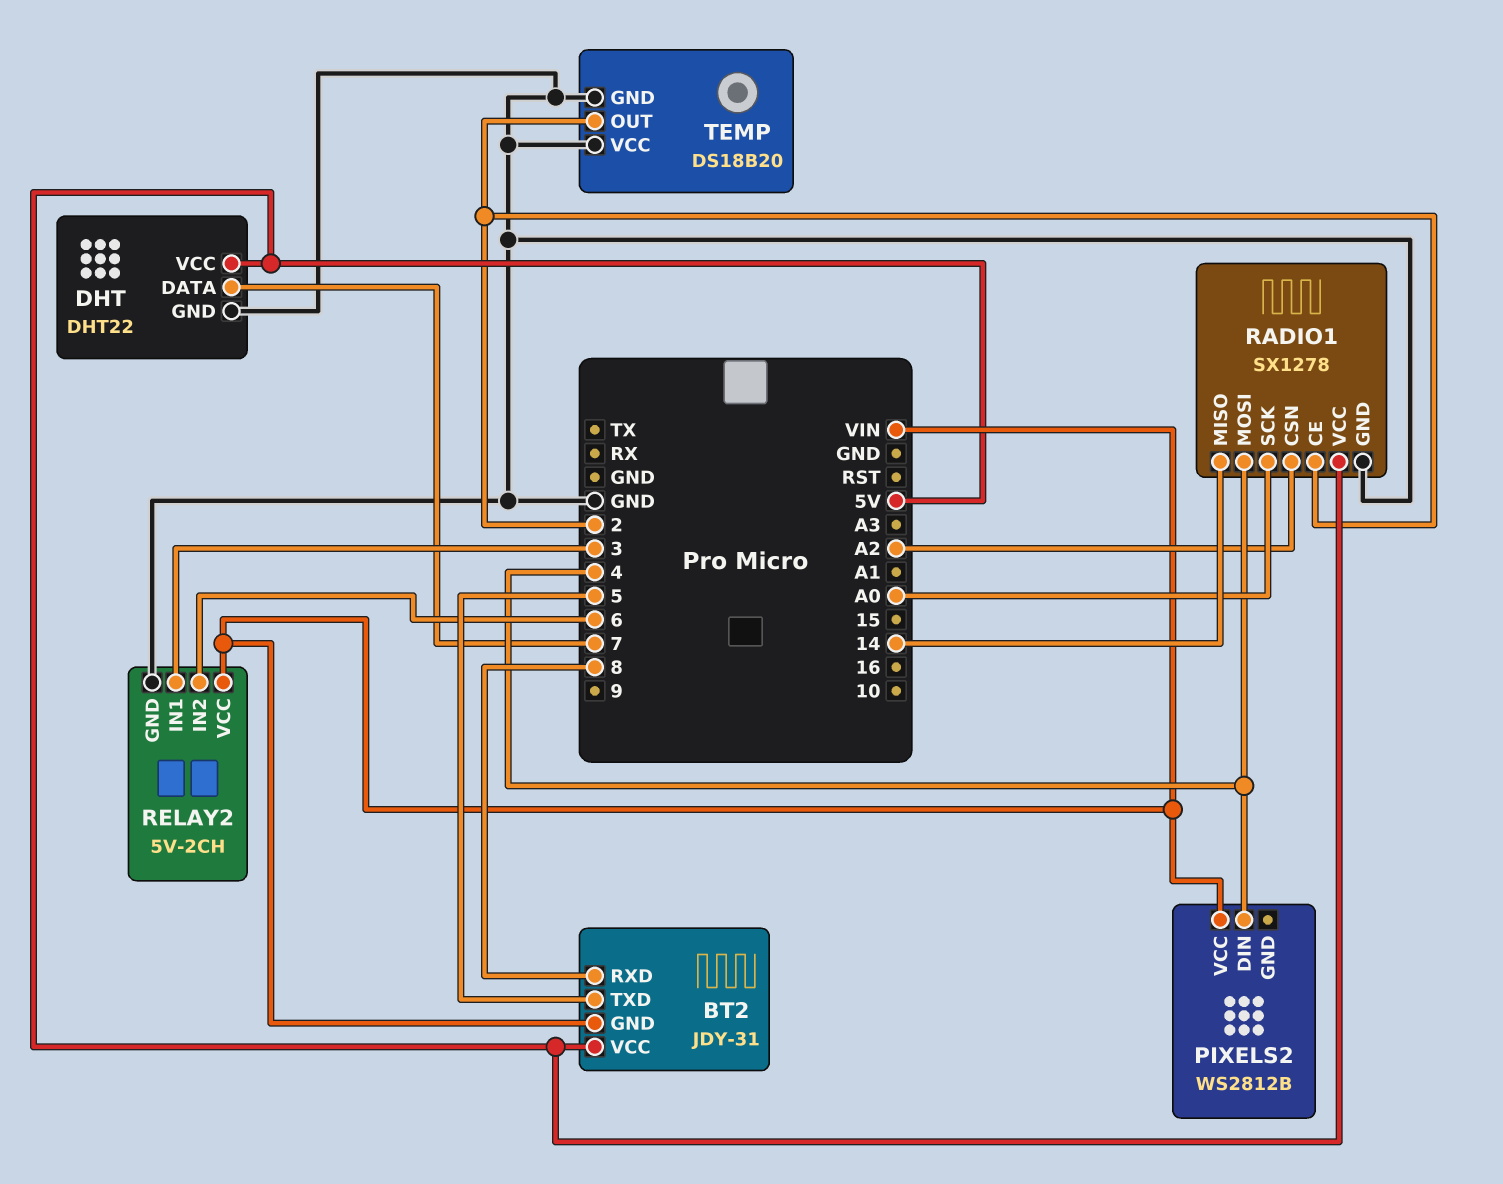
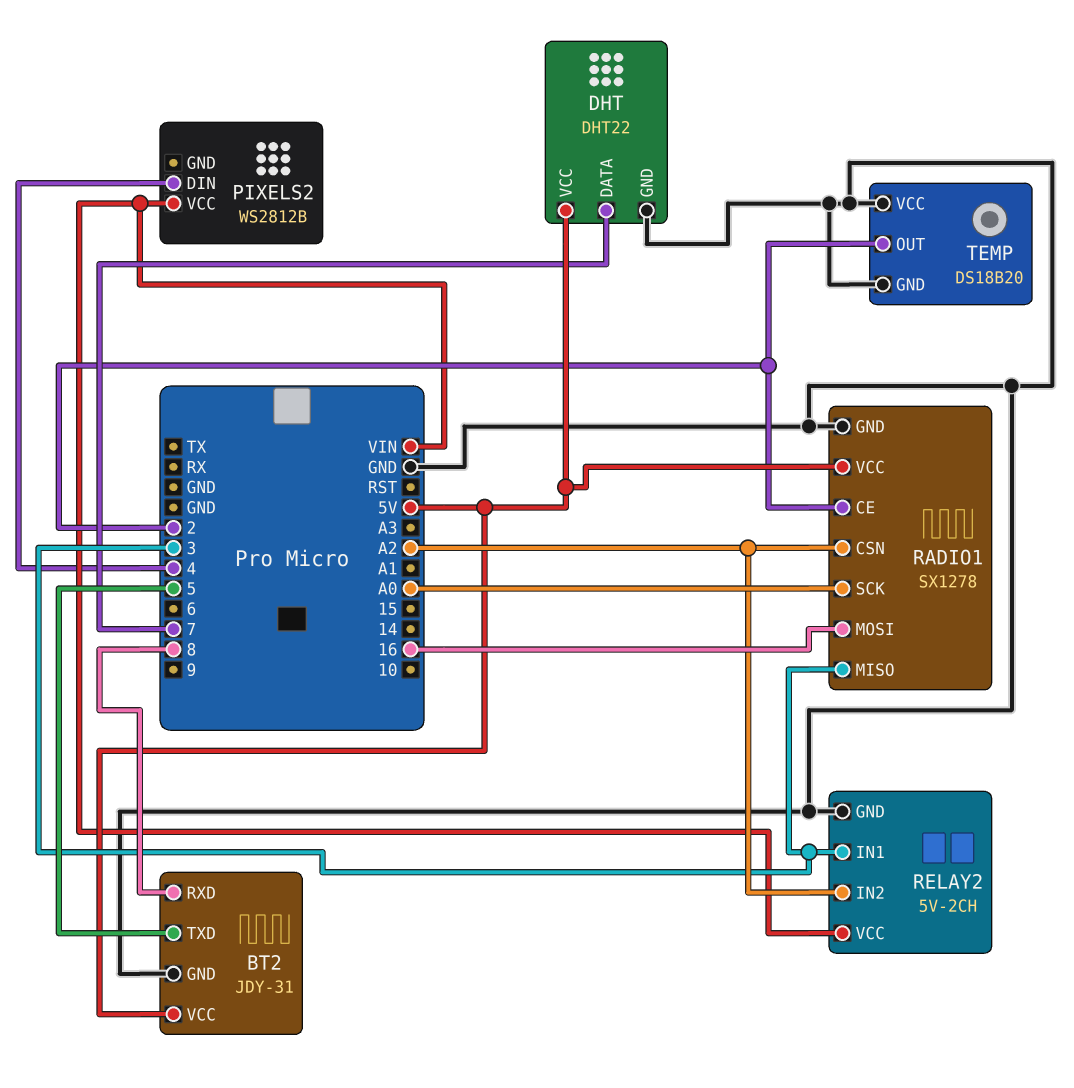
BT2 pin GND: VIN -> GND
RADIO1 pin MISO: 14 -> 3
RADIO1 pin MOSI: 4 -> 16
RELAY2 pin IN2: 6 -> A2

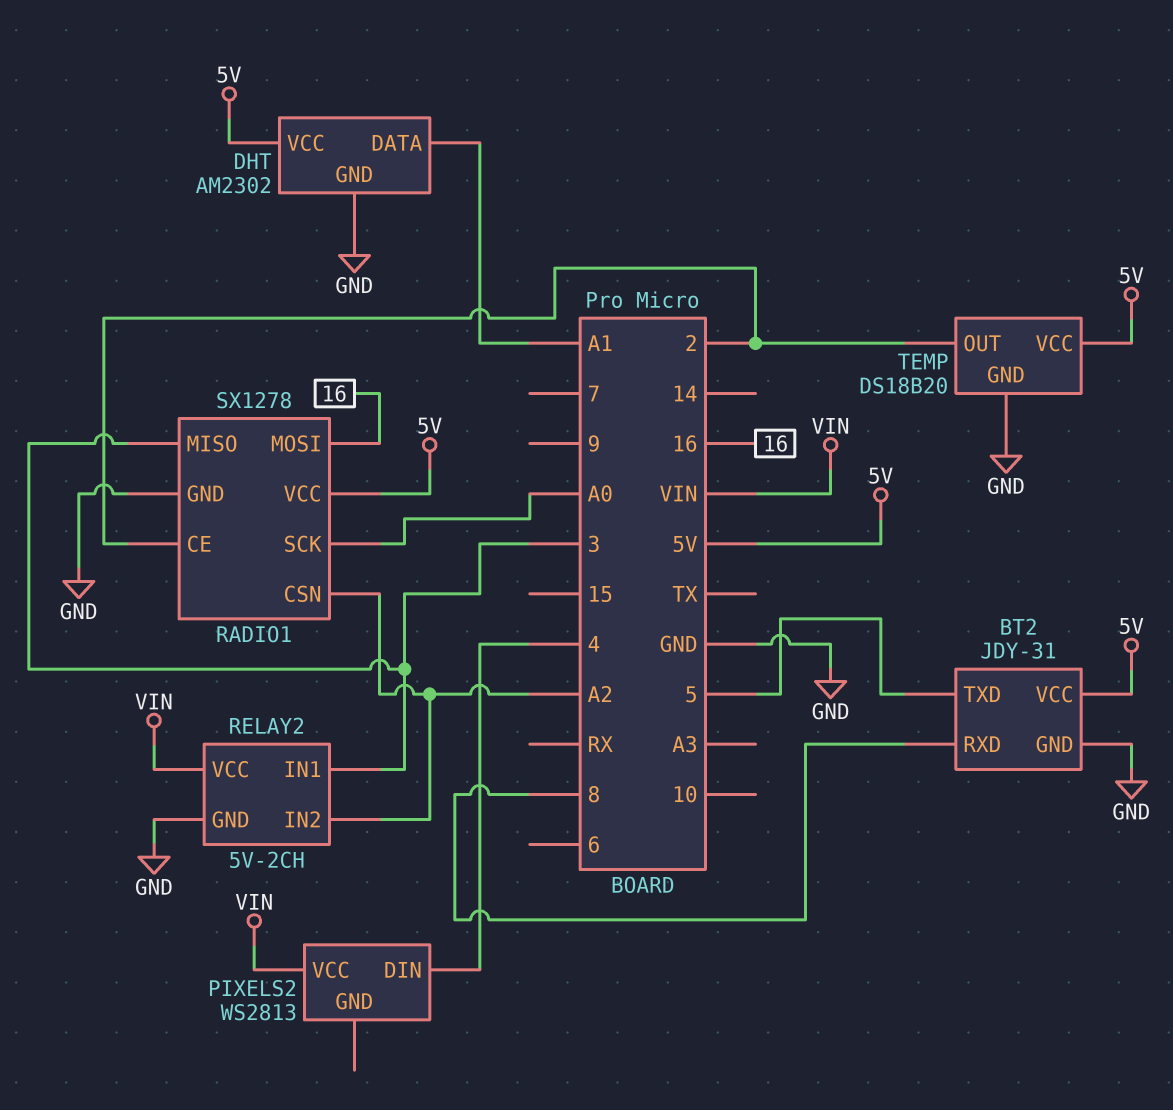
DHT: DHT22 -> AM2302
DHT pin DATA: 7 -> A1
PIXELS2: WS2812B -> WS2813
TEMP pin VCC: GND -> 5V

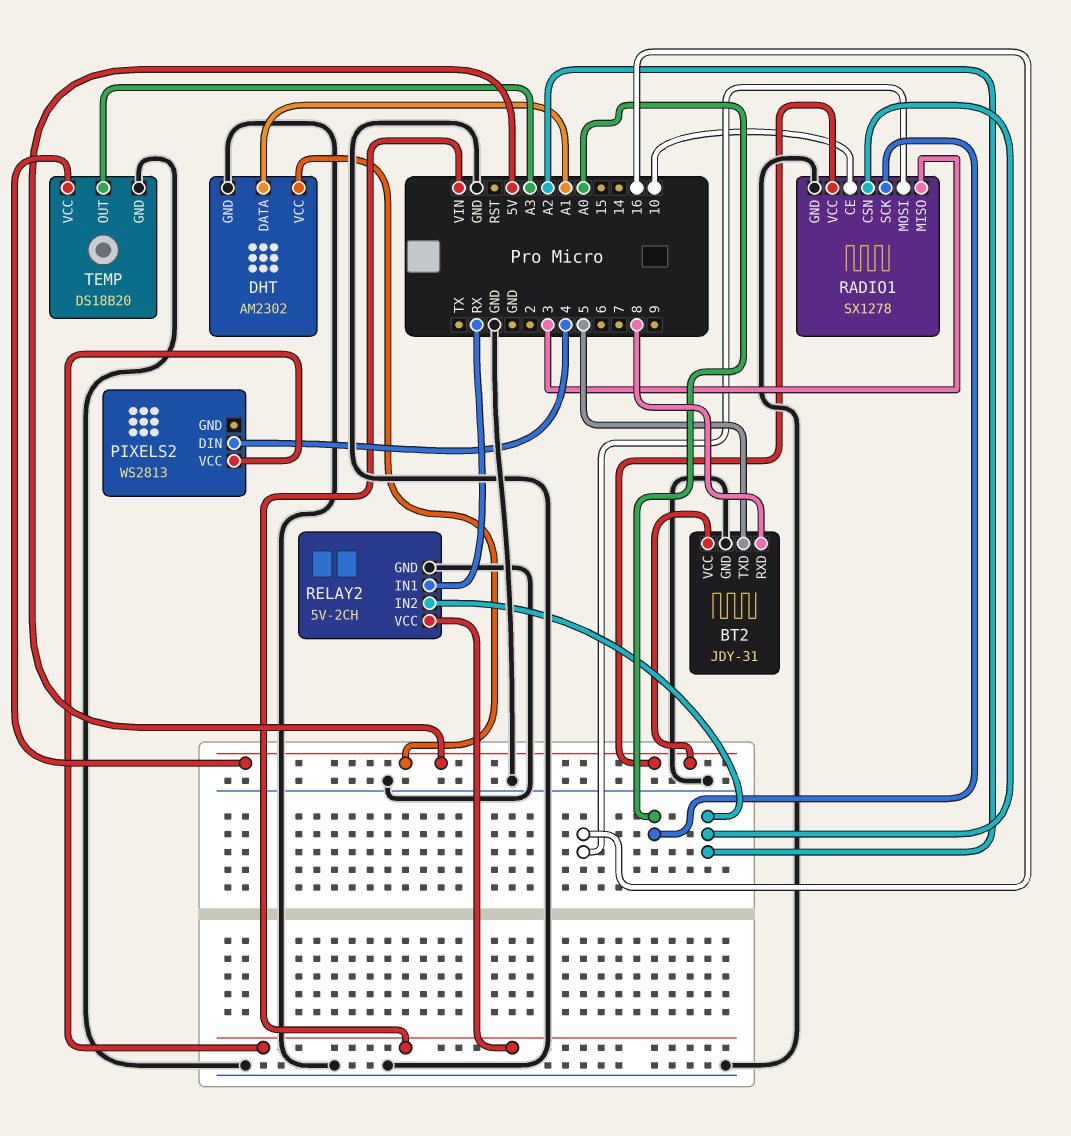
RADIO1 pin CE: 2 -> 10
RELAY2 pin IN1: 3 -> RX
TEMP pin OUT: 2 -> A3

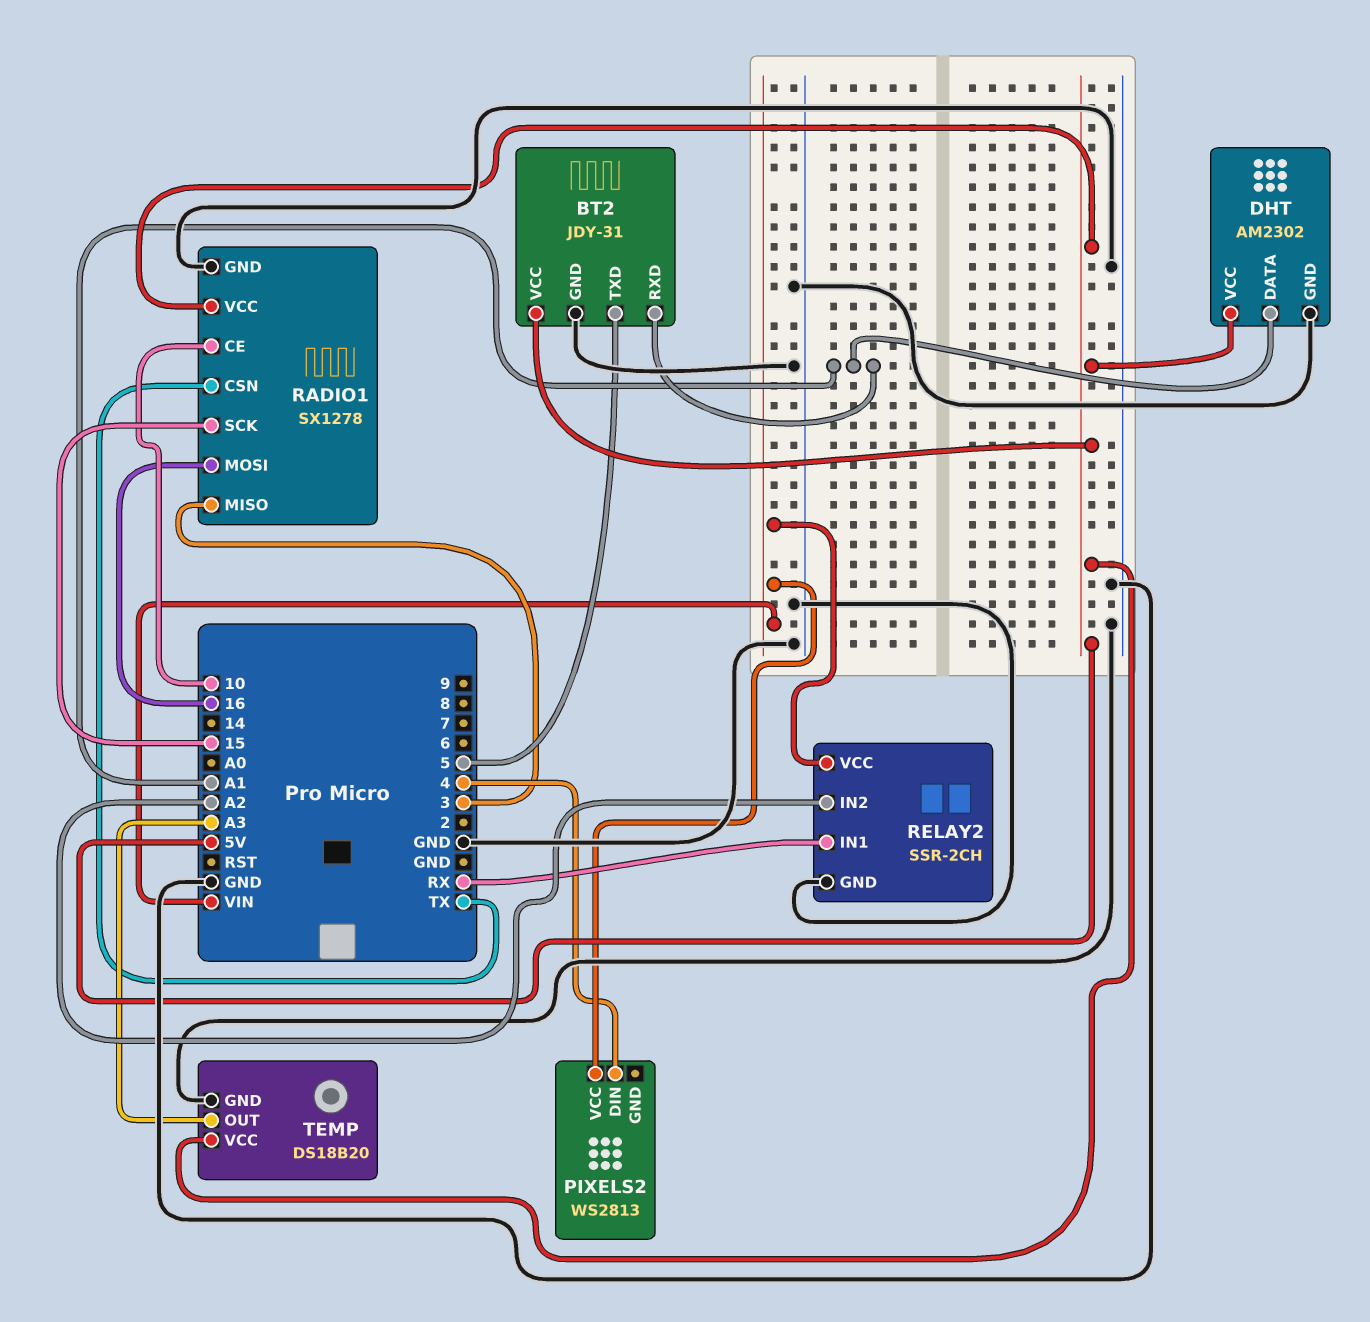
BT2 pin RXD: 8 -> A1
RADIO1 pin CSN: A2 -> TX
RADIO1 pin SCK: A0 -> 15
RELAY2: 5V-2CH -> SSR-2CH

